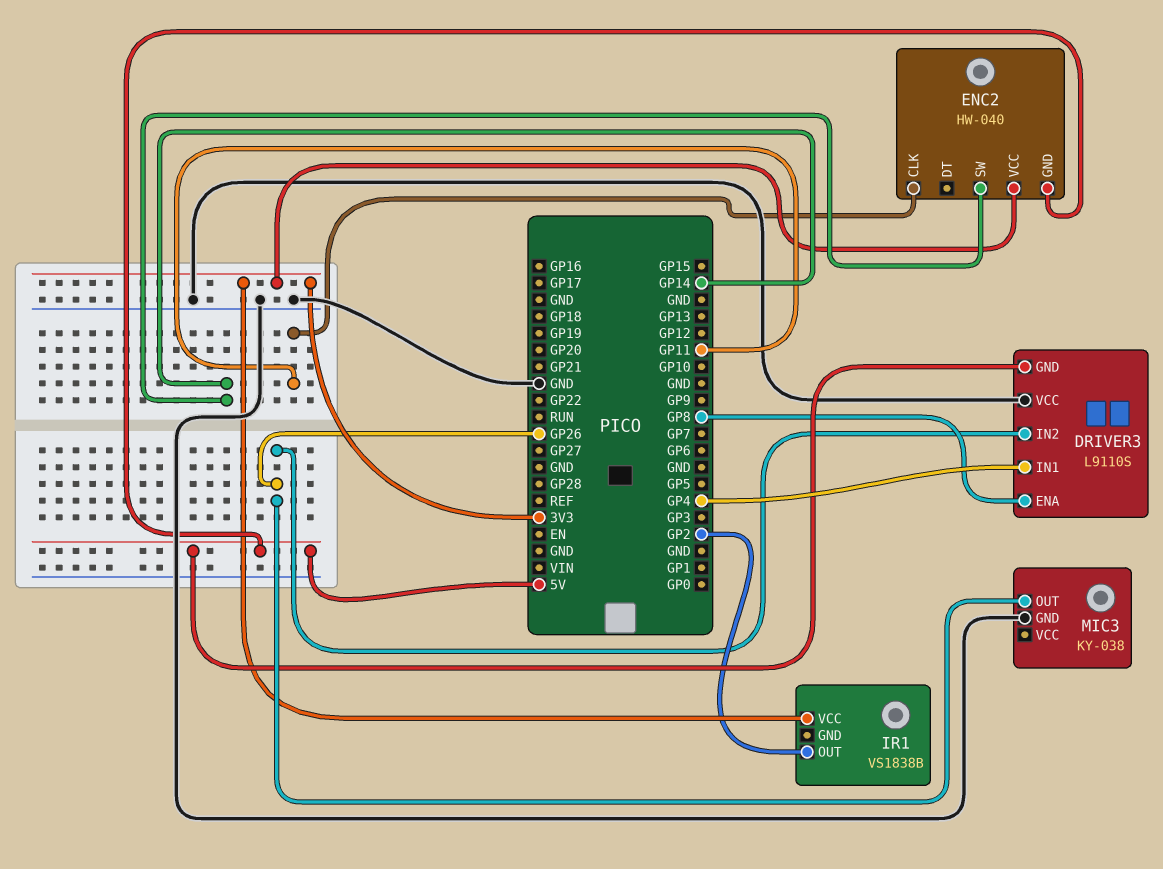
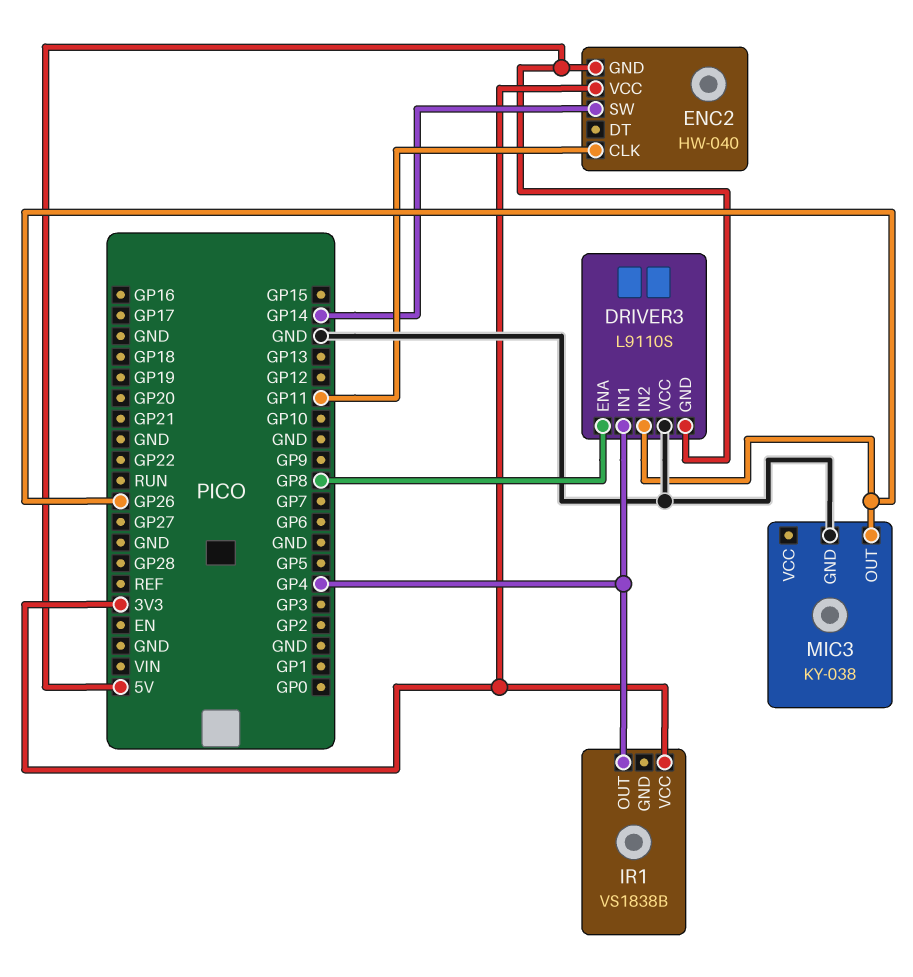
IR1 pin OUT: GP2 -> GP4

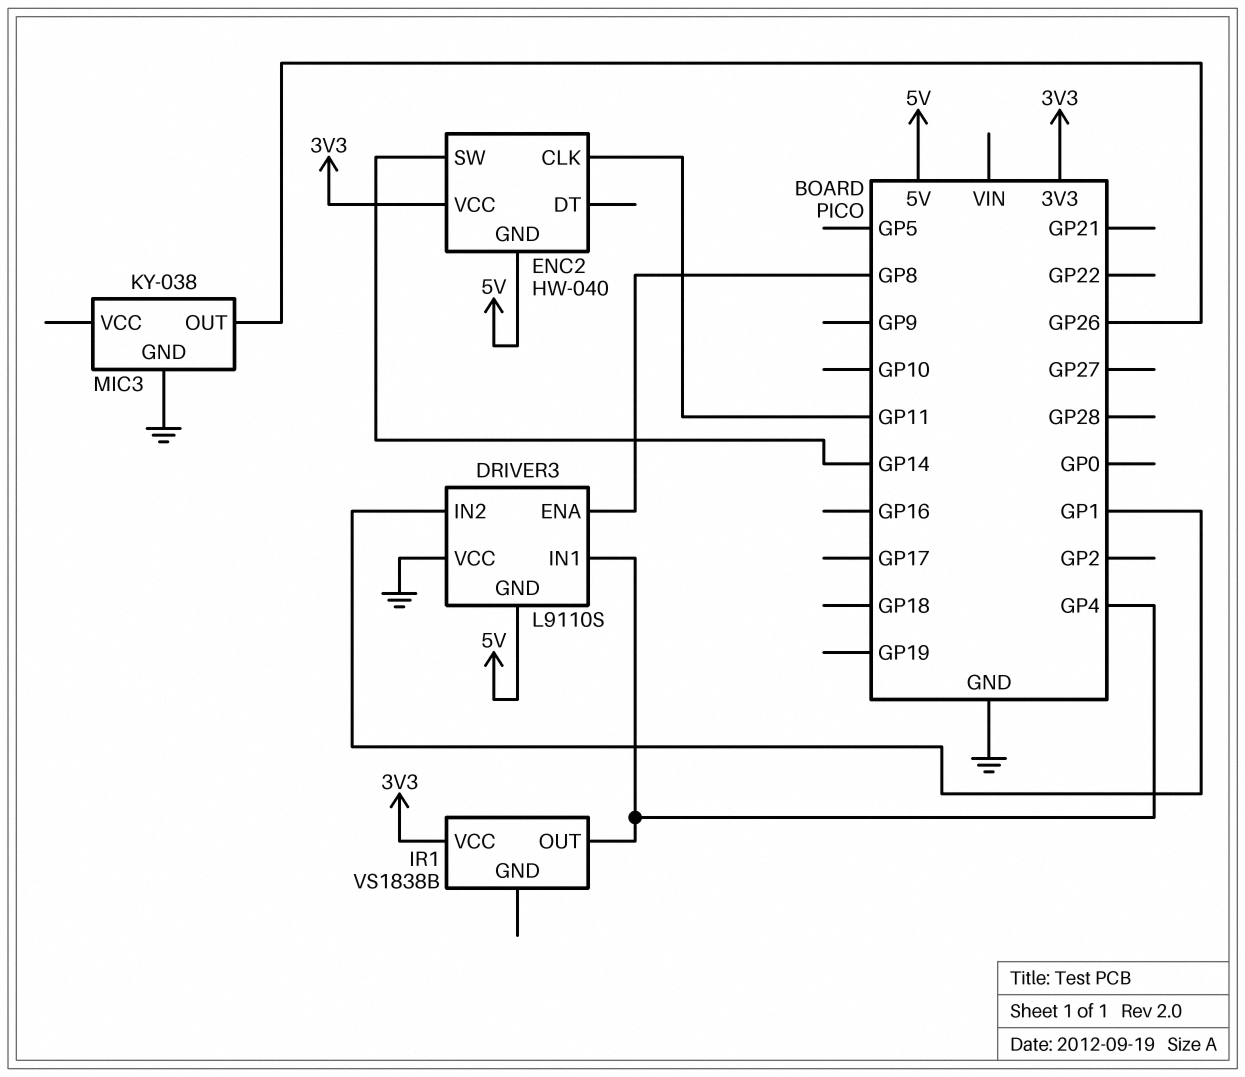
DRIVER3 pin IN2: GP26 -> GP1

